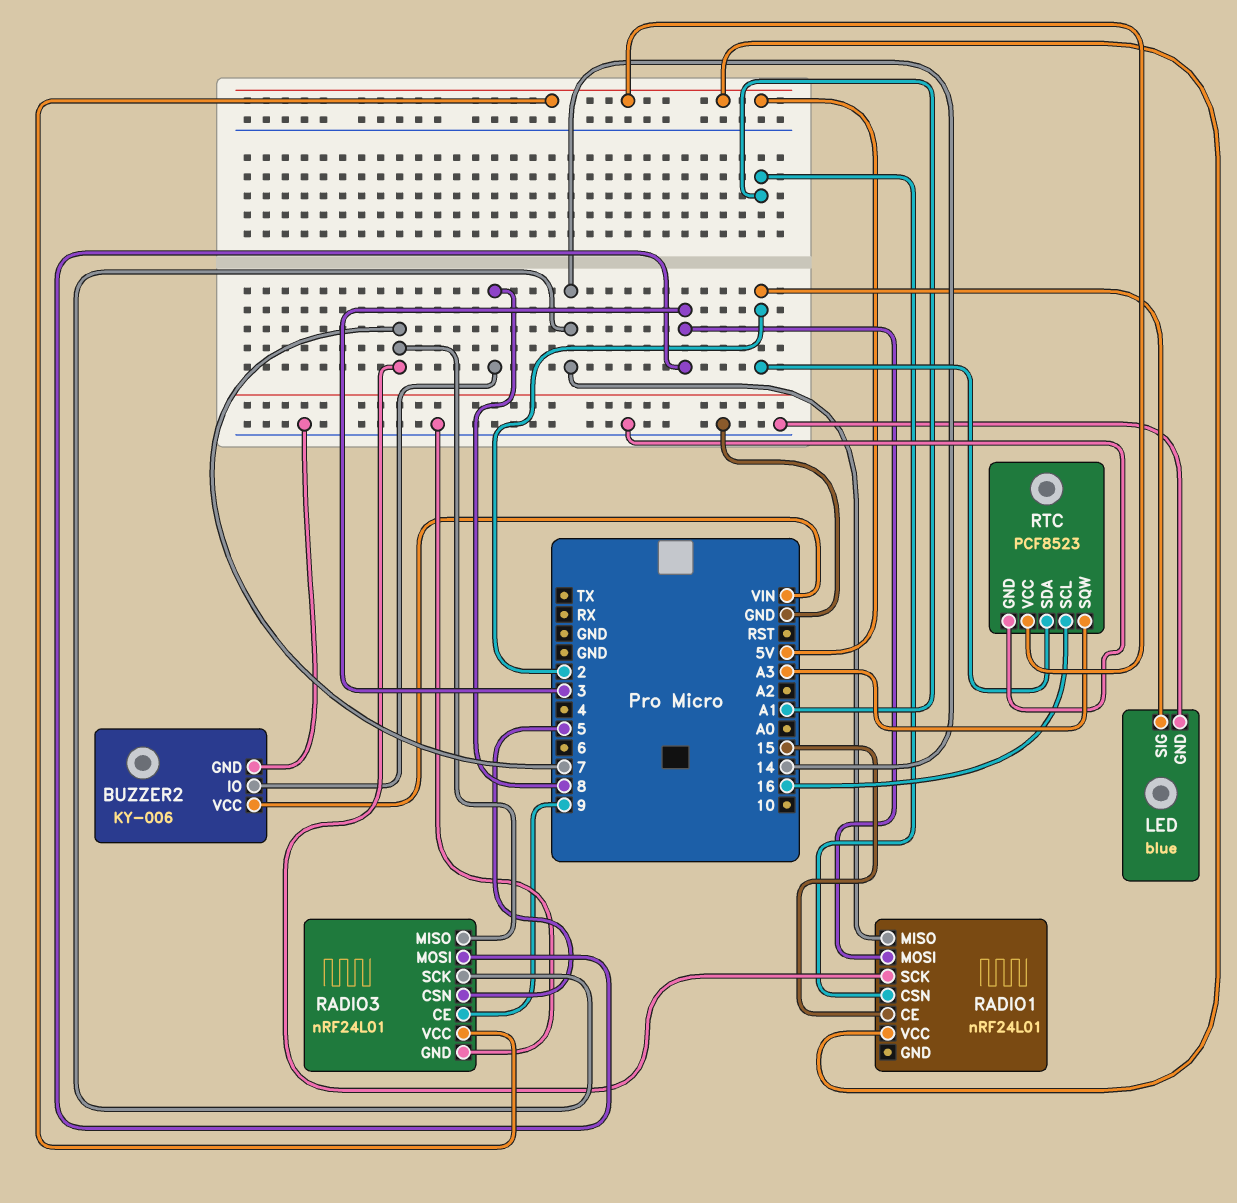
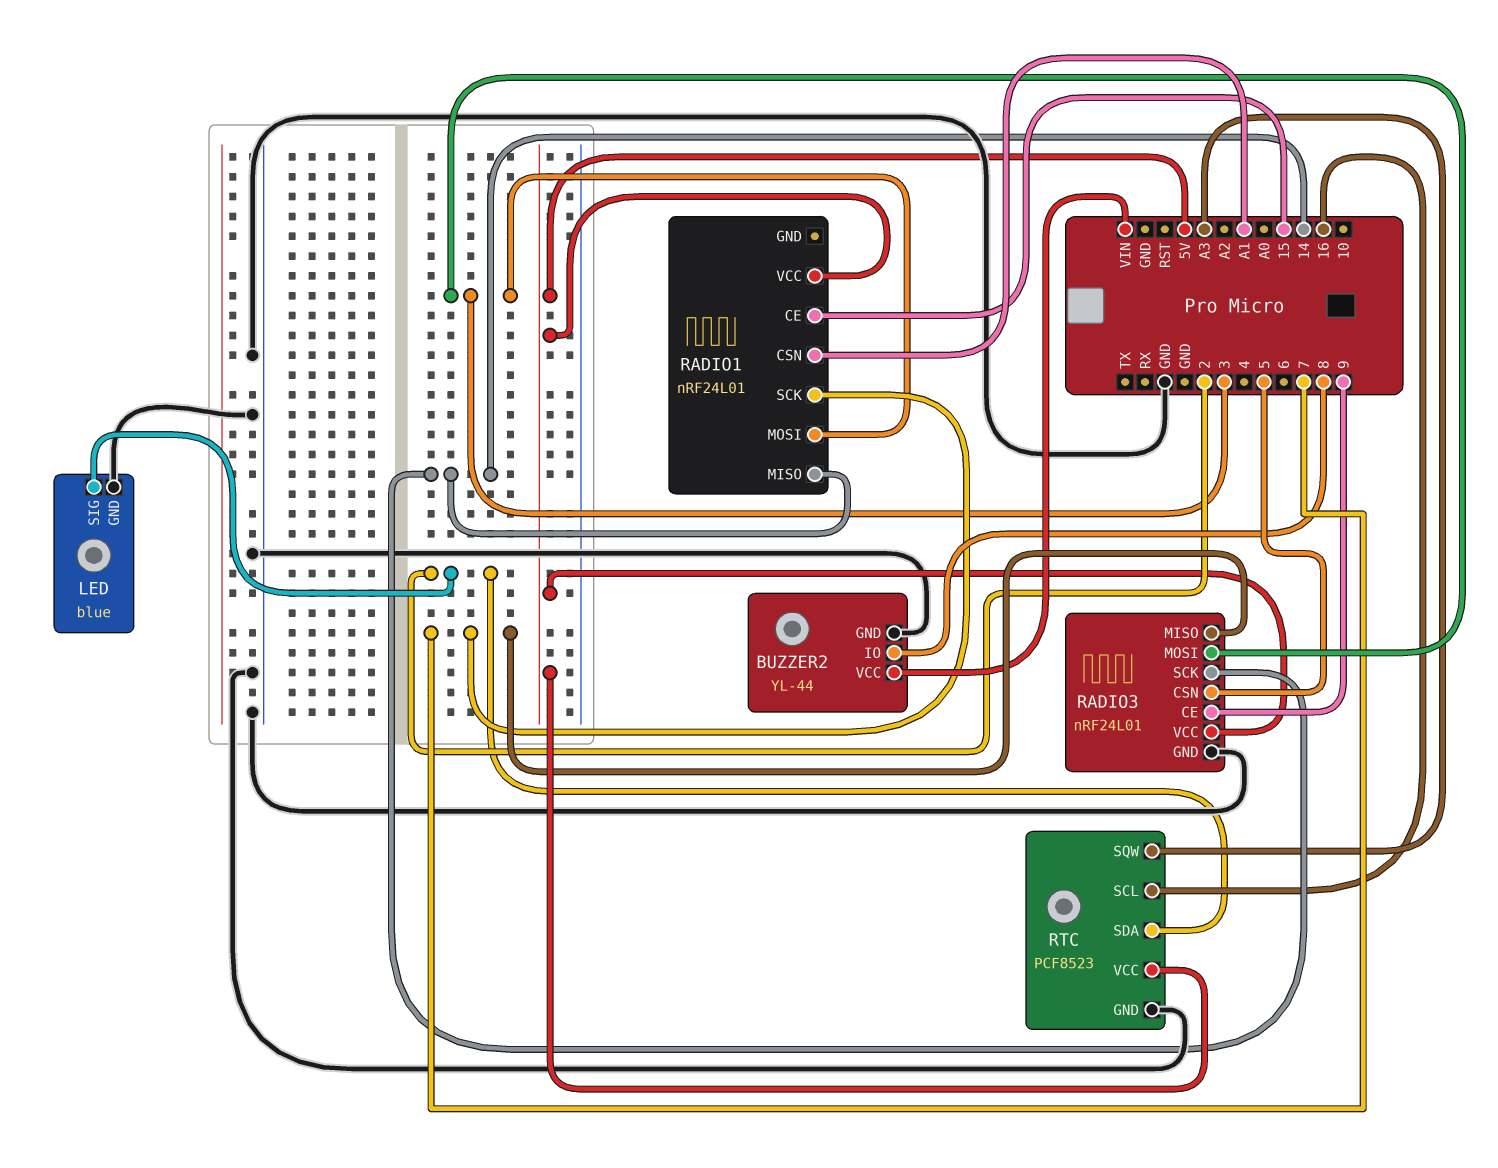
BUZZER2: KY-006 -> YL-44

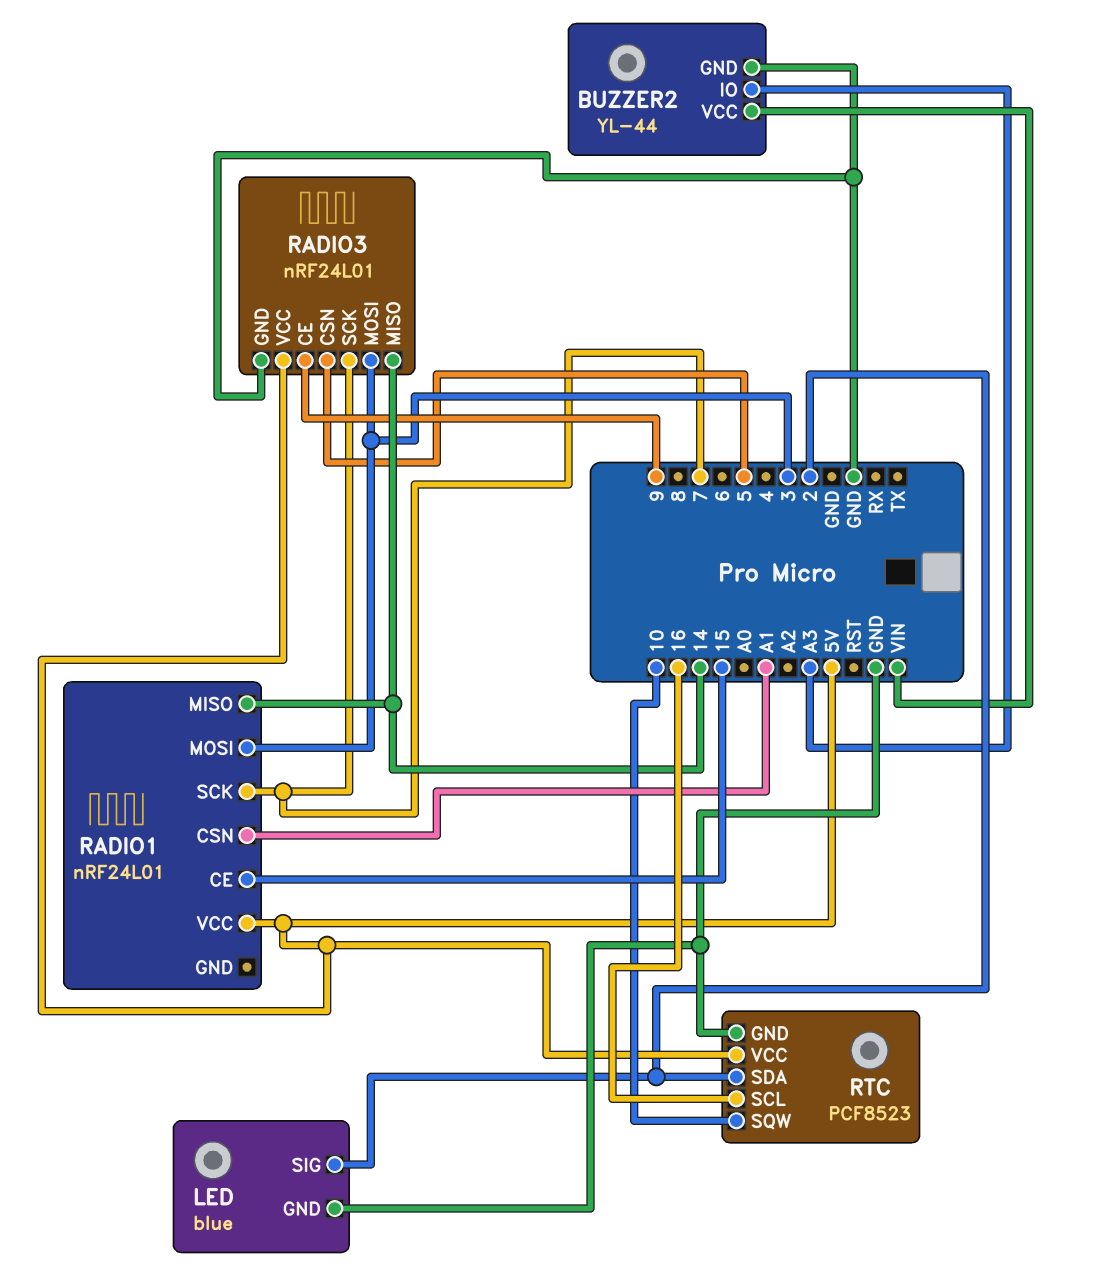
BUZZER2 pin IO: 8 -> A3
RADIO3 pin MISO: 7 -> 14
RADIO3 pin SCK: 14 -> 7
RTC pin SQW: A3 -> 10

